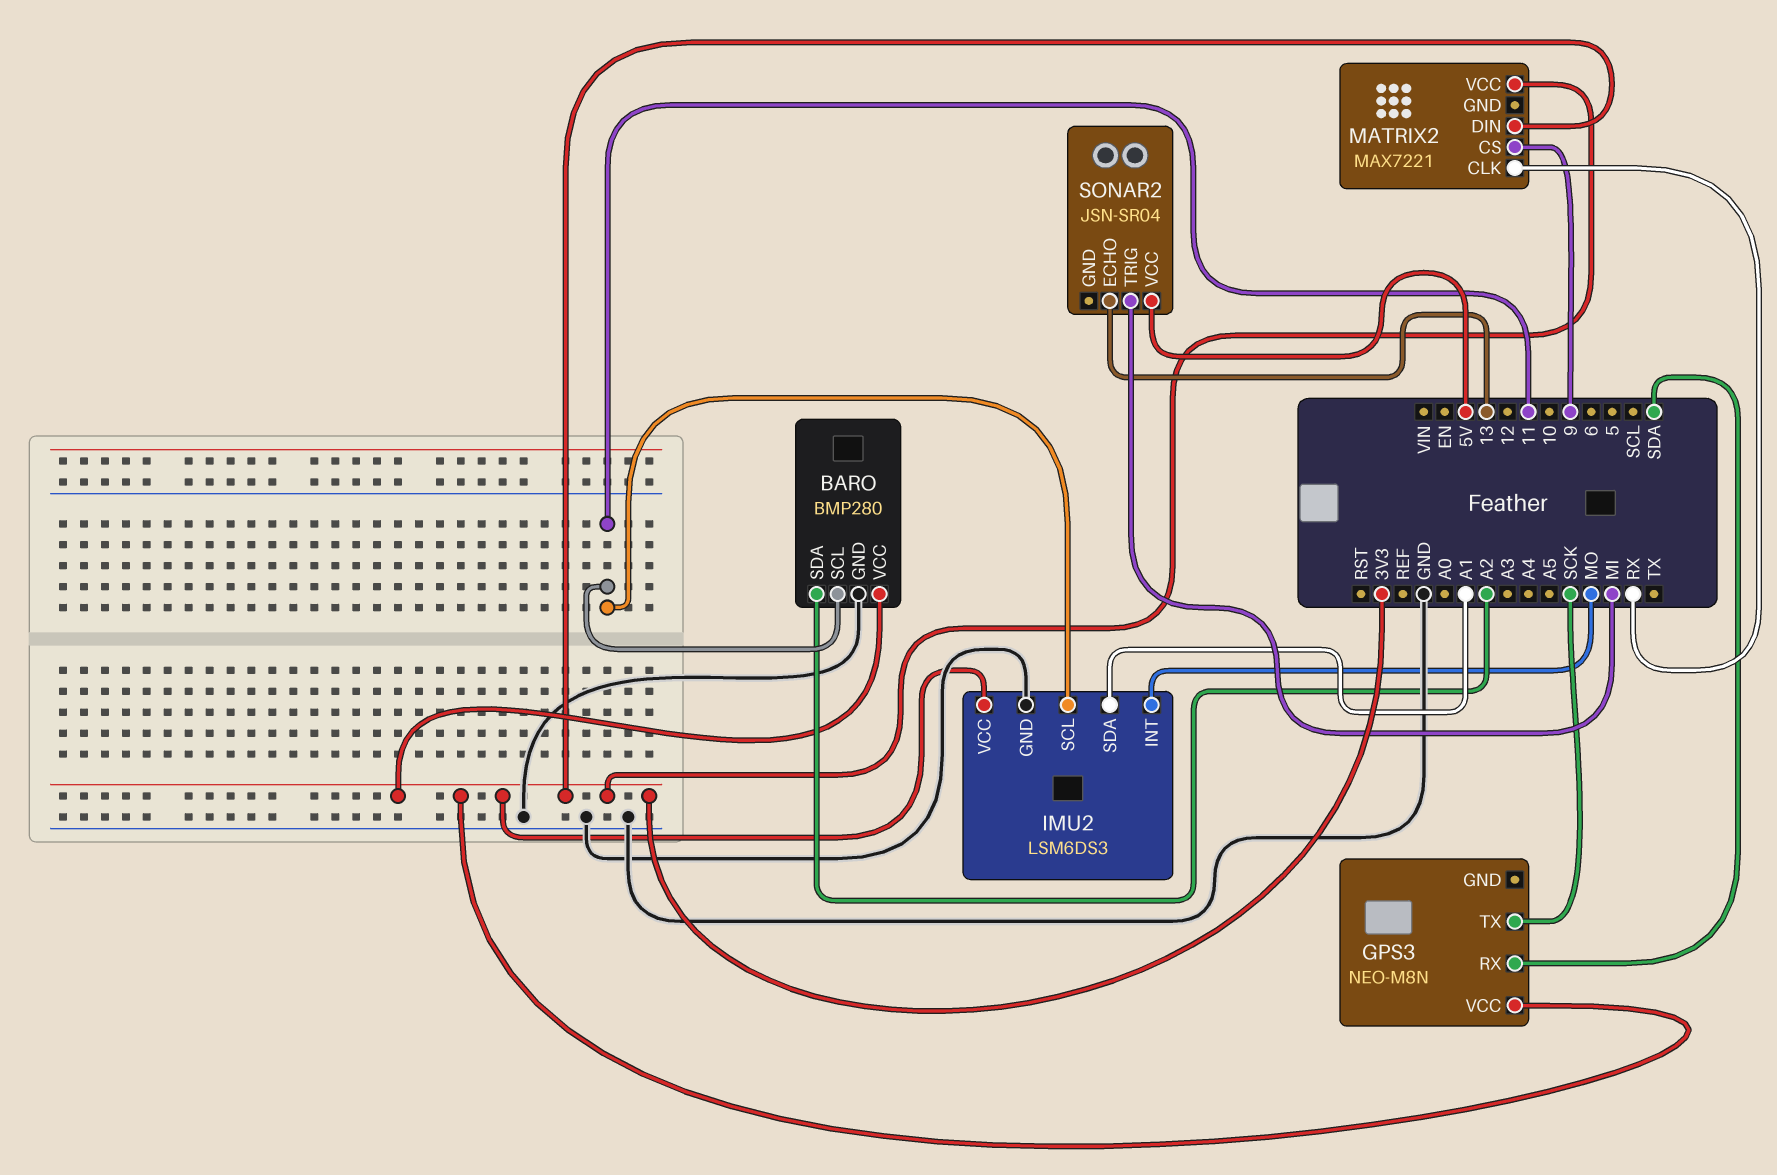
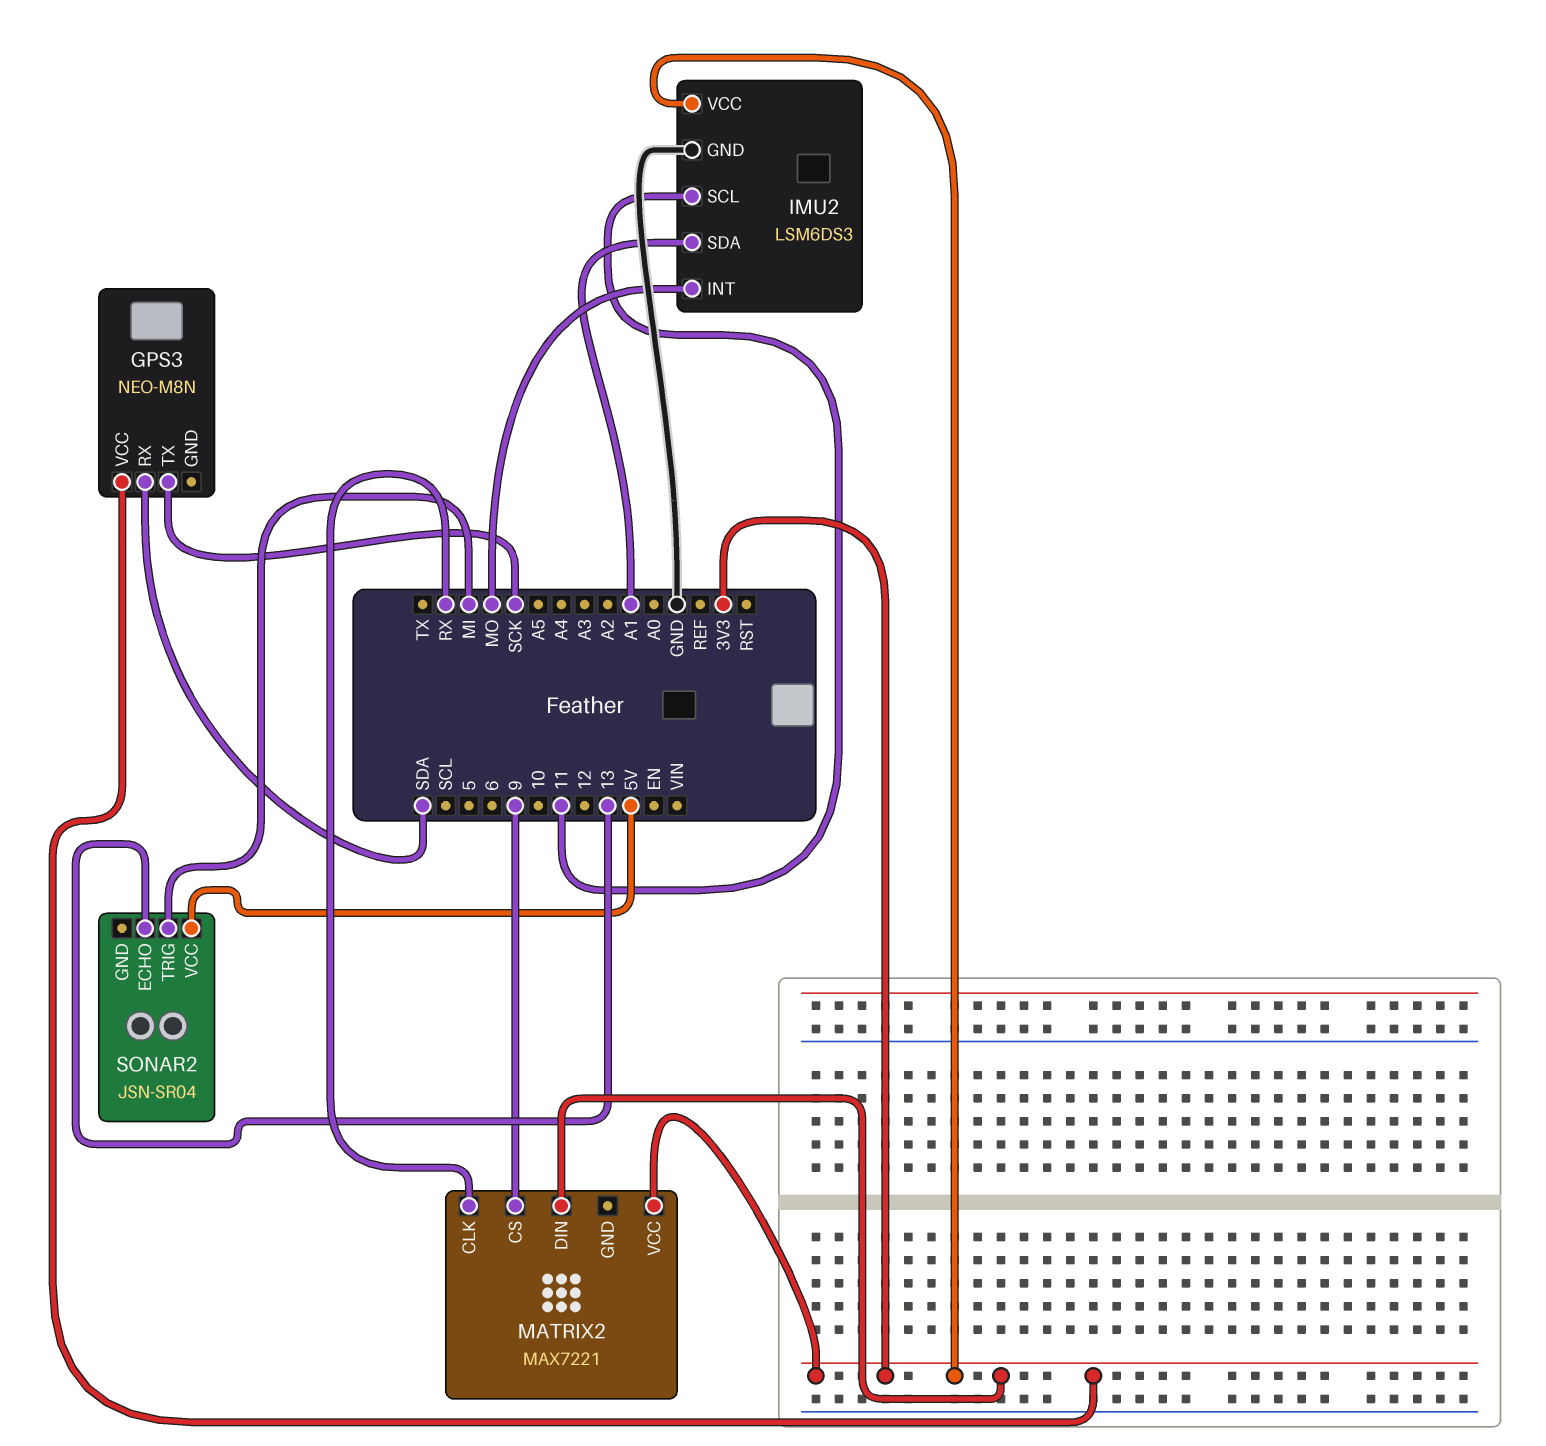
BARO: BMP280 -> none
BARO pin GND: GND -> none
BARO pin SCL: 11 -> none
BARO pin SDA: A2 -> none
BARO pin VCC: 3V3 -> none

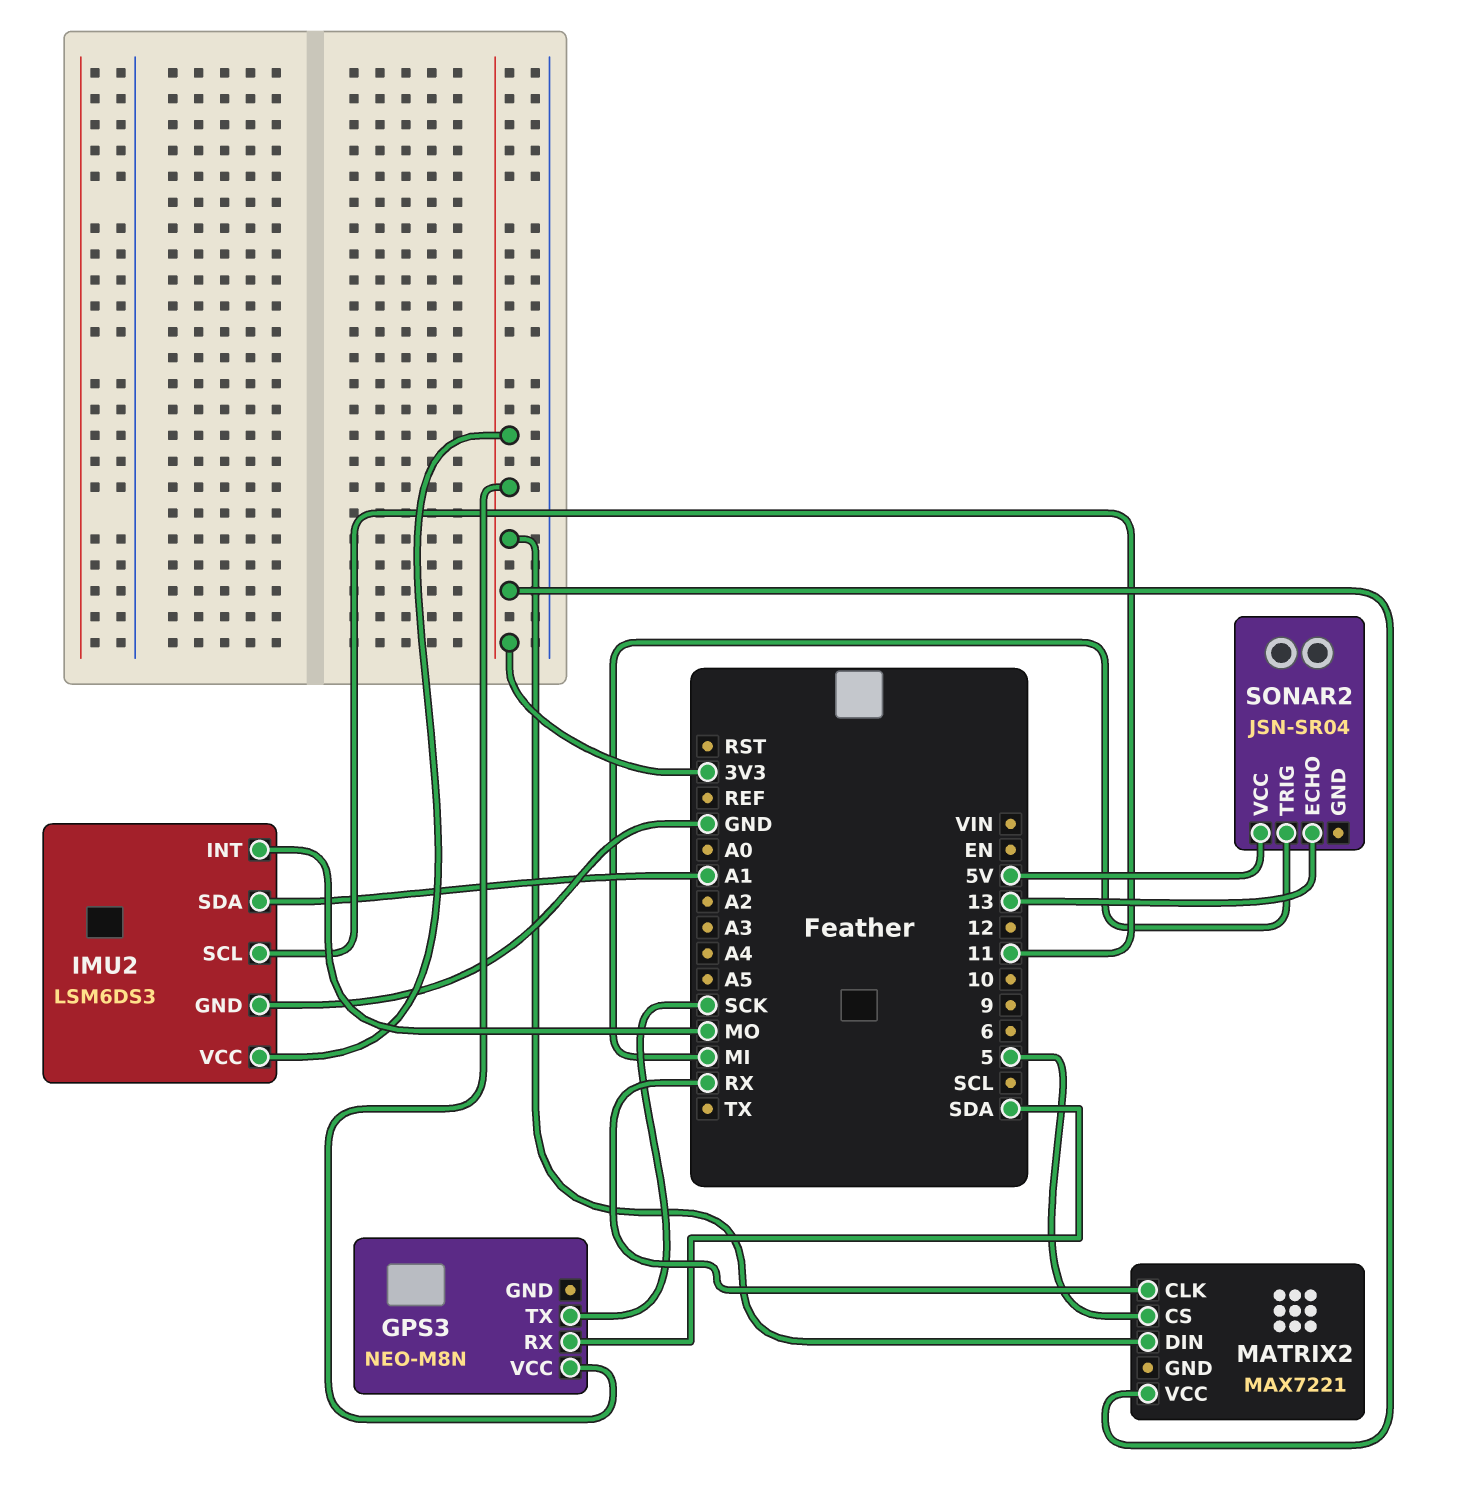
MATRIX2 pin CS: 9 -> 5

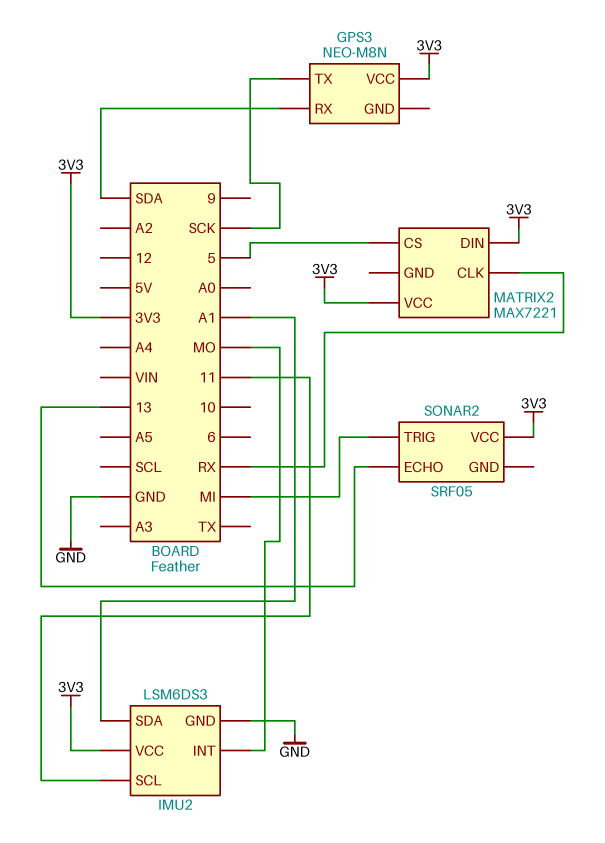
SONAR2: JSN-SR04 -> SRF05
SONAR2 pin VCC: 5V -> 3V3

